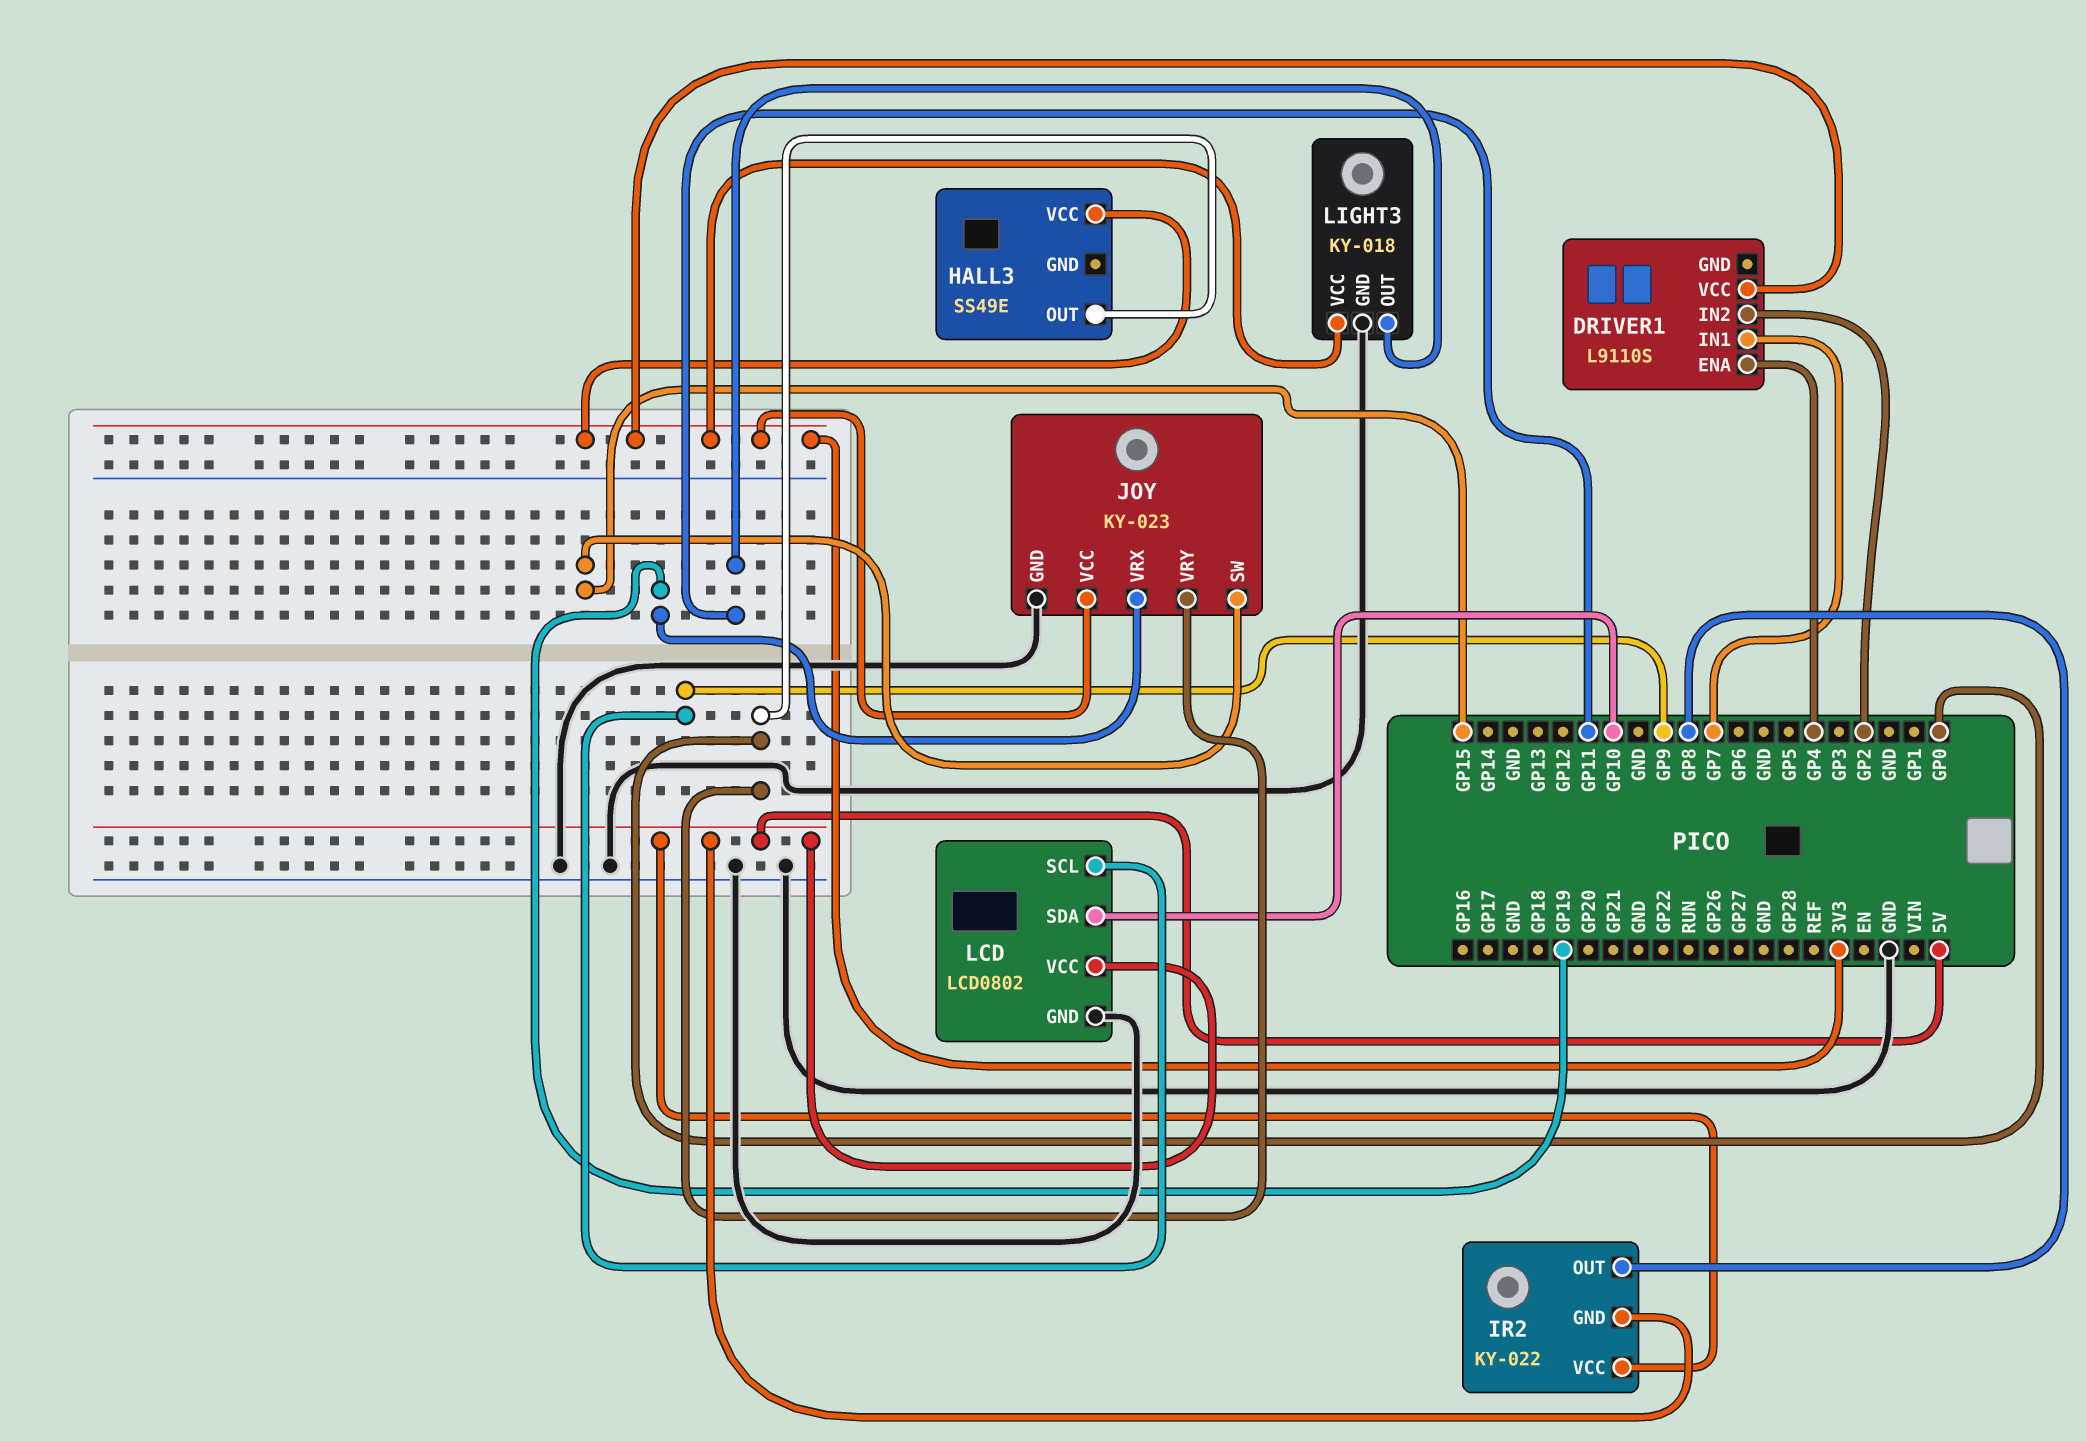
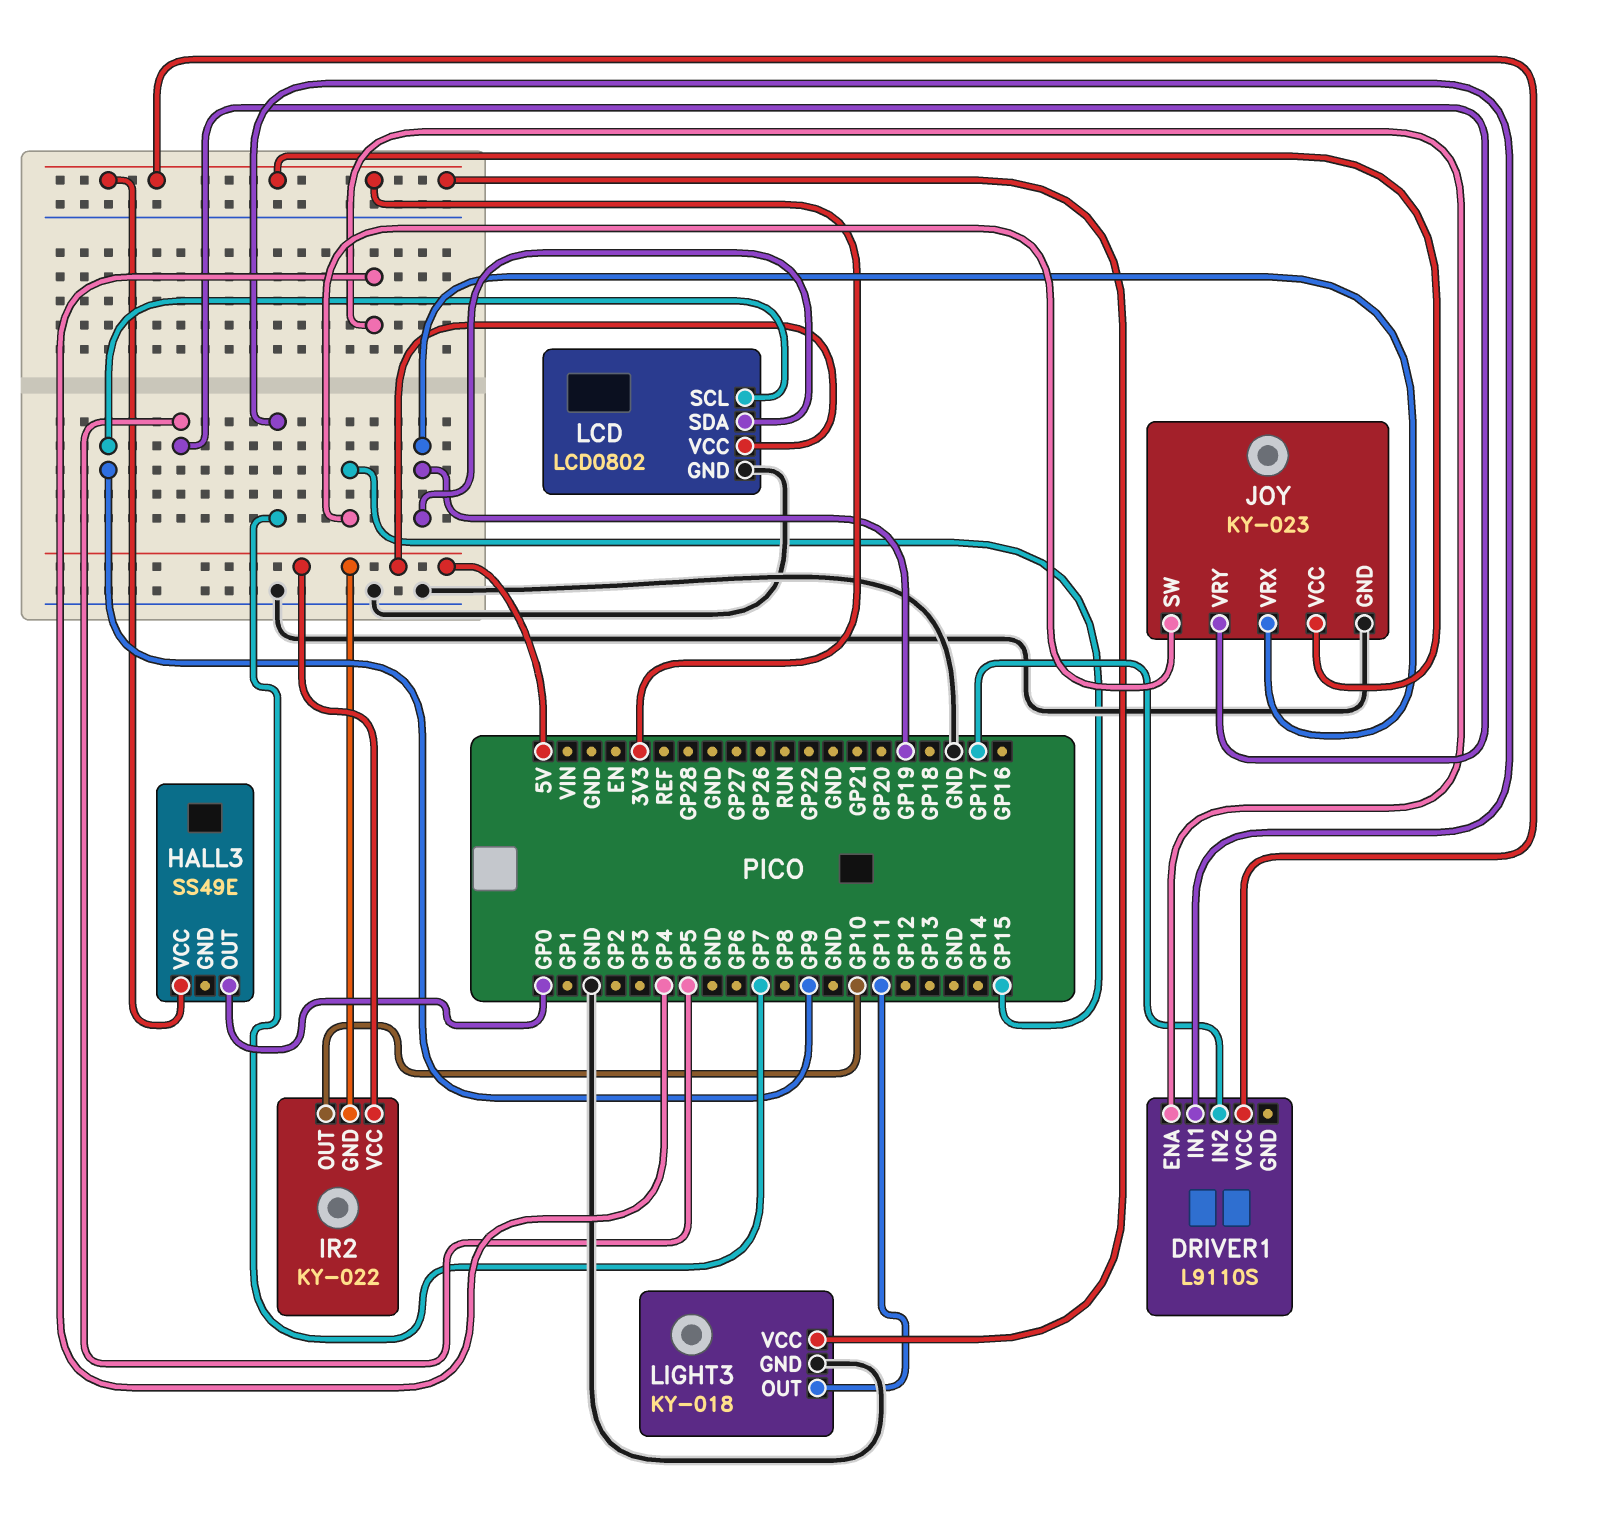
DRIVER1 pin IN2: GP2 -> GP17
IR2 pin OUT: GP8 -> GP10
JOY pin VRY: GP0 -> GP5
LCD pin SDA: GP10 -> GP19

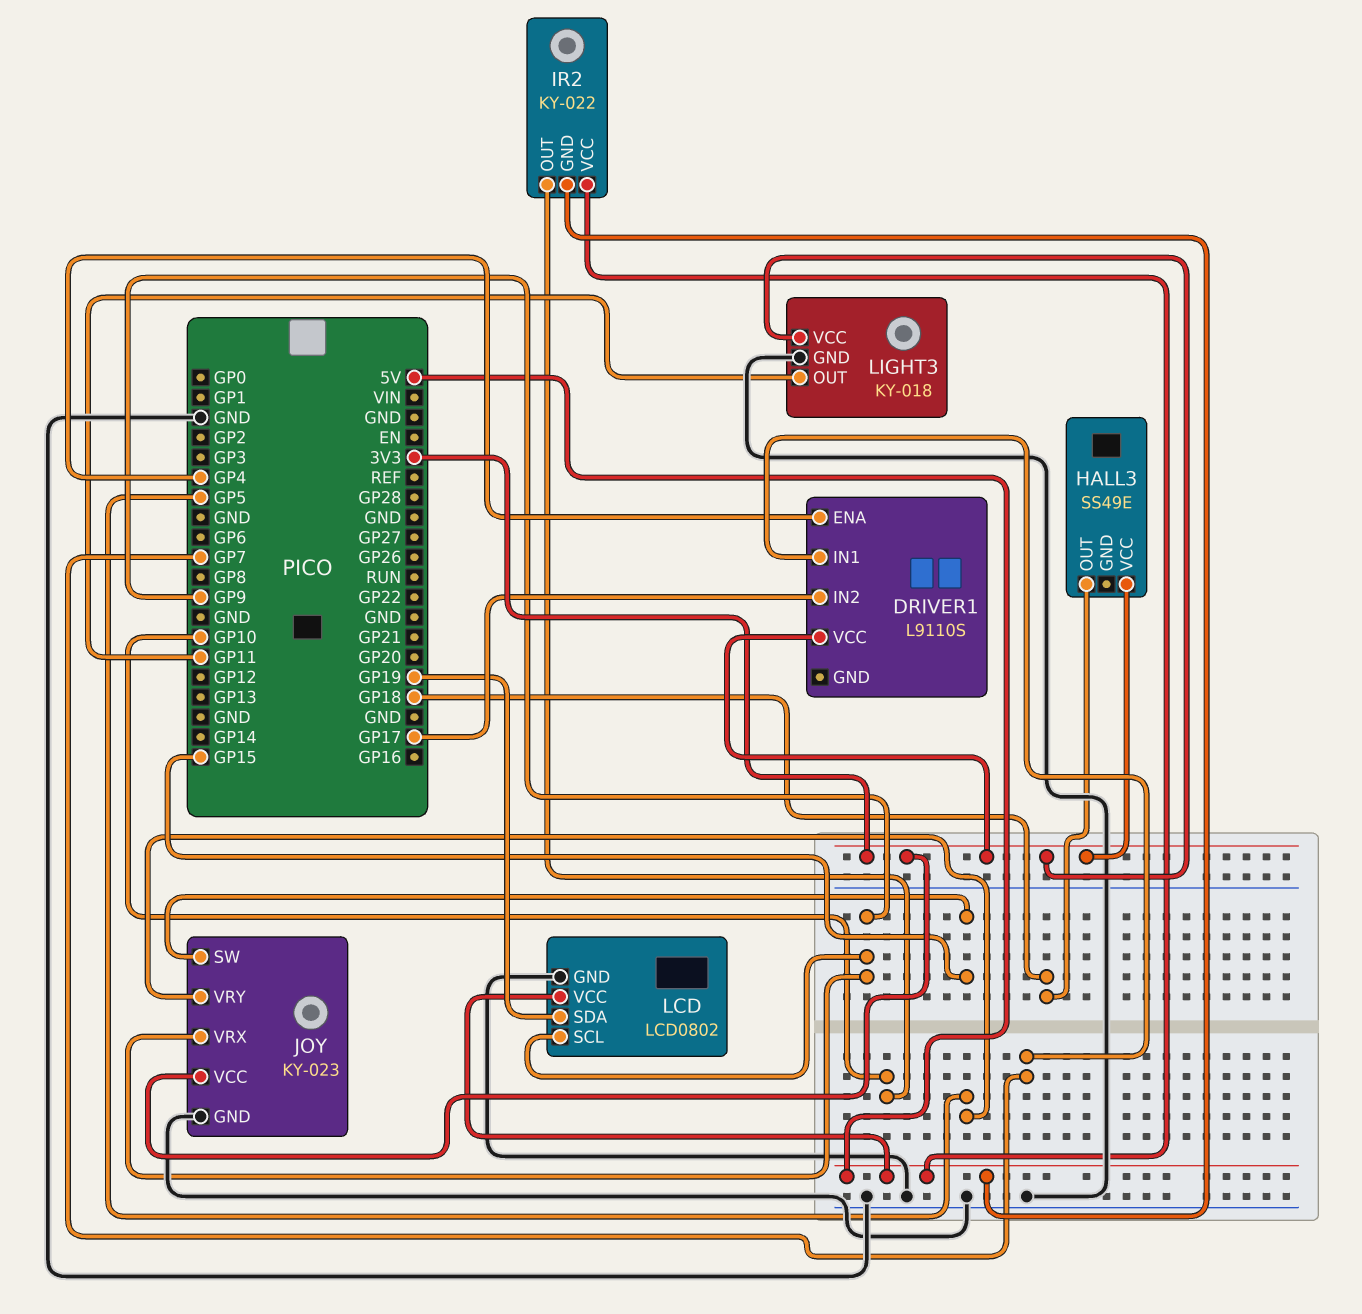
HALL3 pin OUT: GP0 -> GP18
JOY pin VRX: GP19 -> GP9

